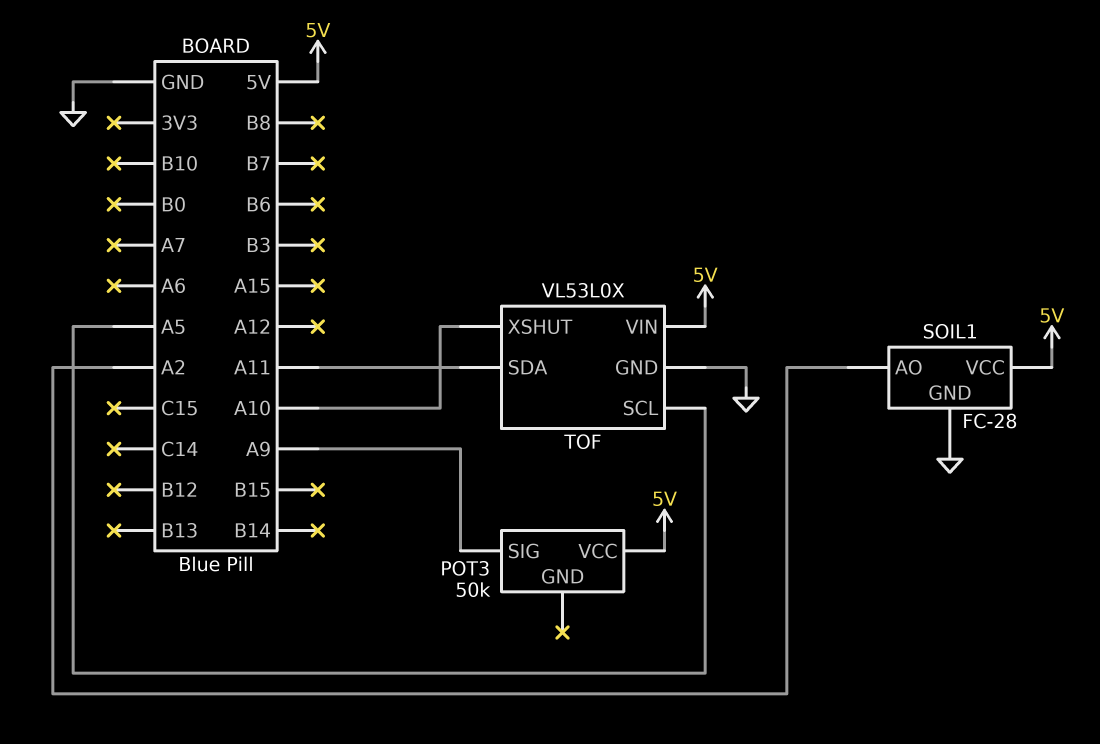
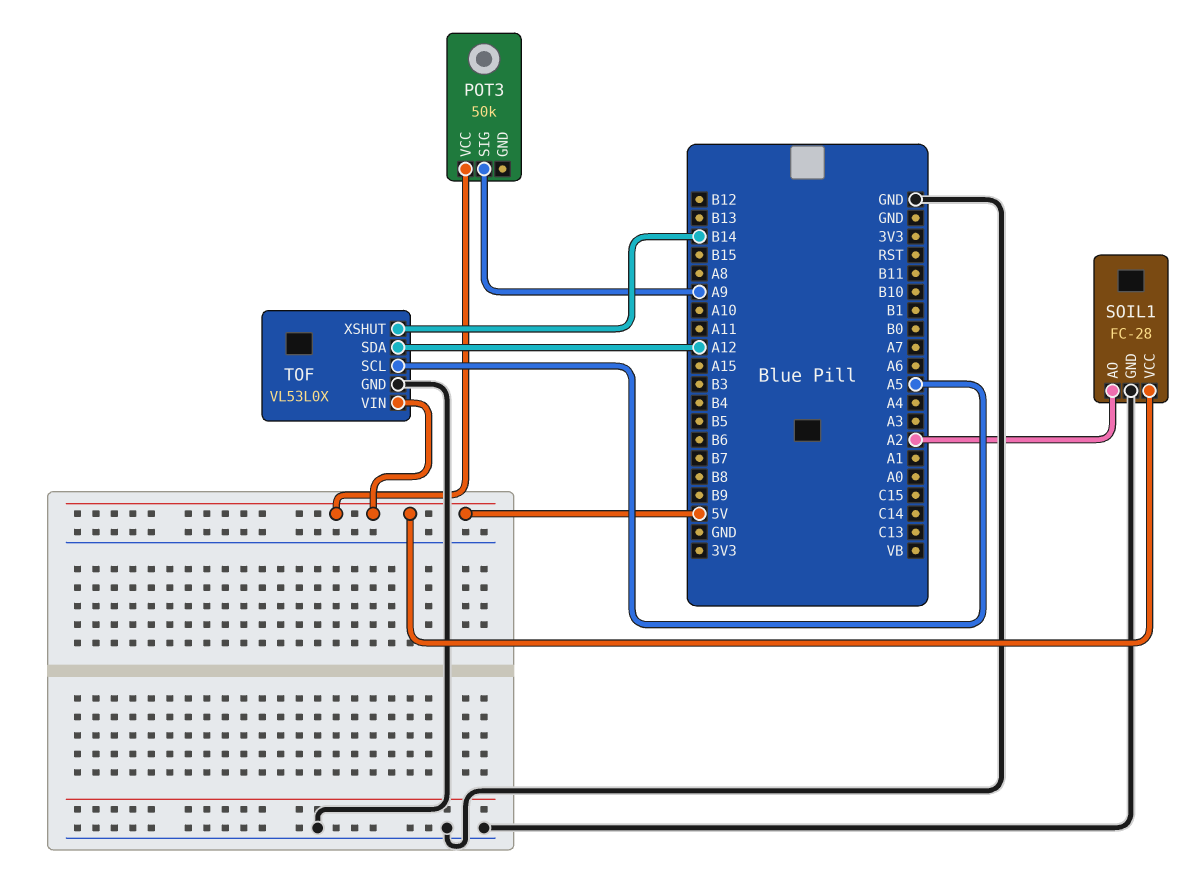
TOF pin SDA: A11 -> A12
TOF pin XSHUT: A10 -> B14

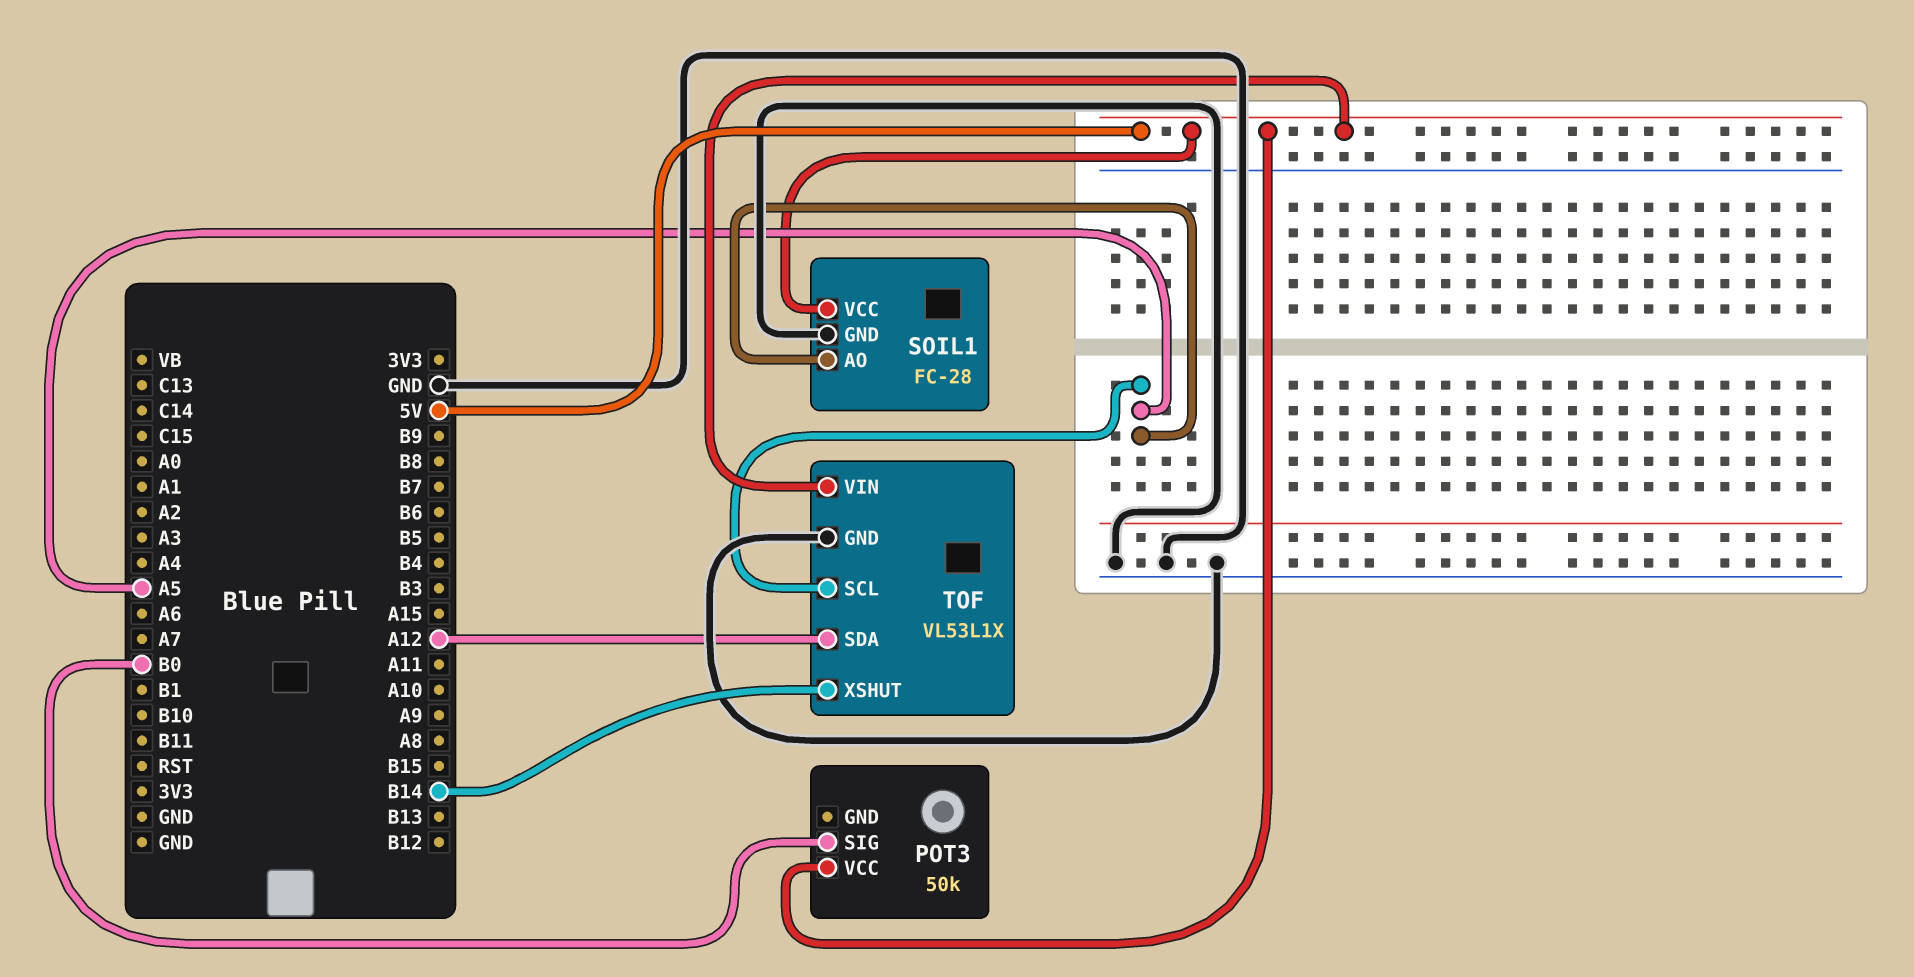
POT3 pin SIG: A9 -> B0
SOIL1 pin AO: A2 -> A5
TOF: VL53L0X -> VL53L1X

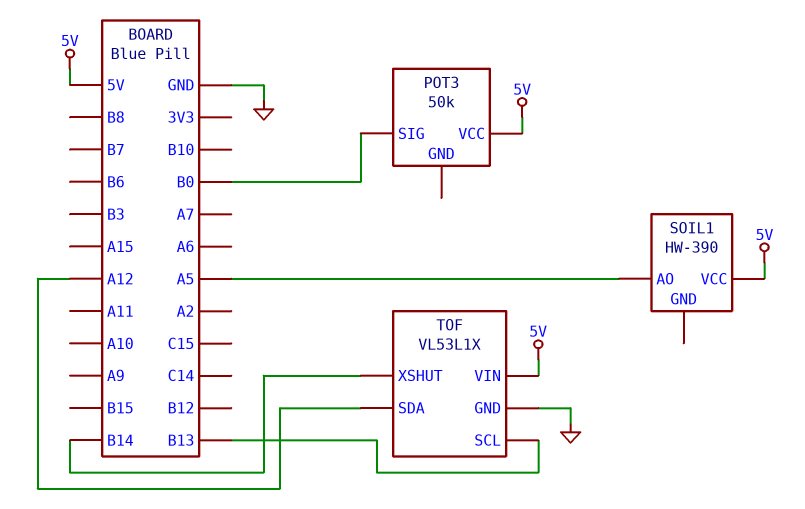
SOIL1: FC-28 -> HW-390
SOIL1 pin GND: GND -> none
TOF pin SCL: A5 -> B13

